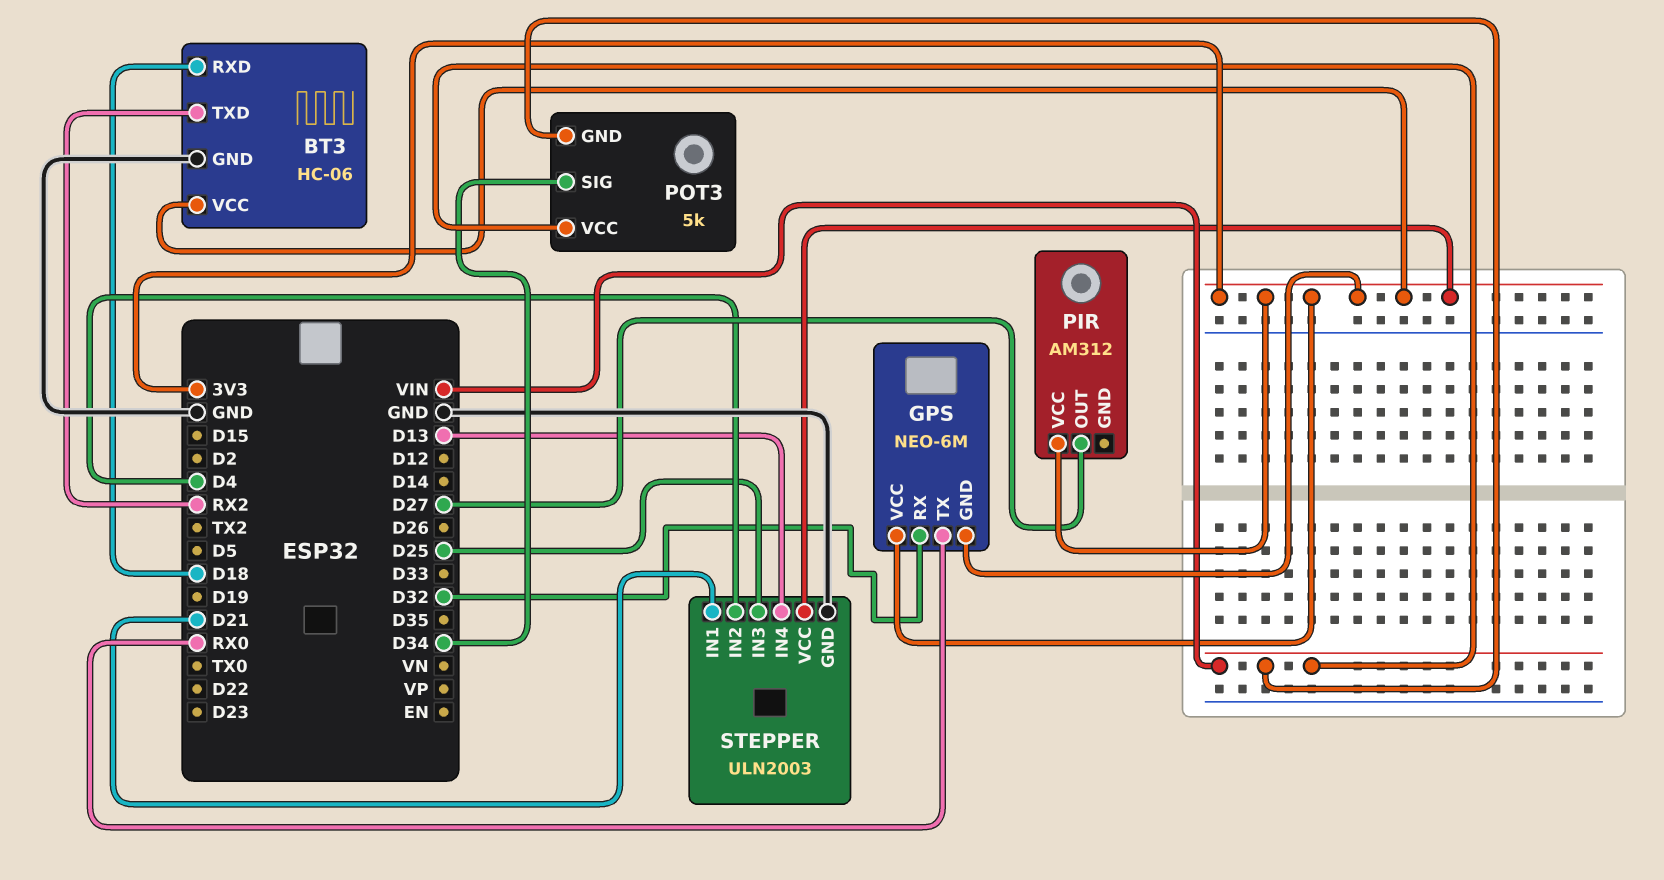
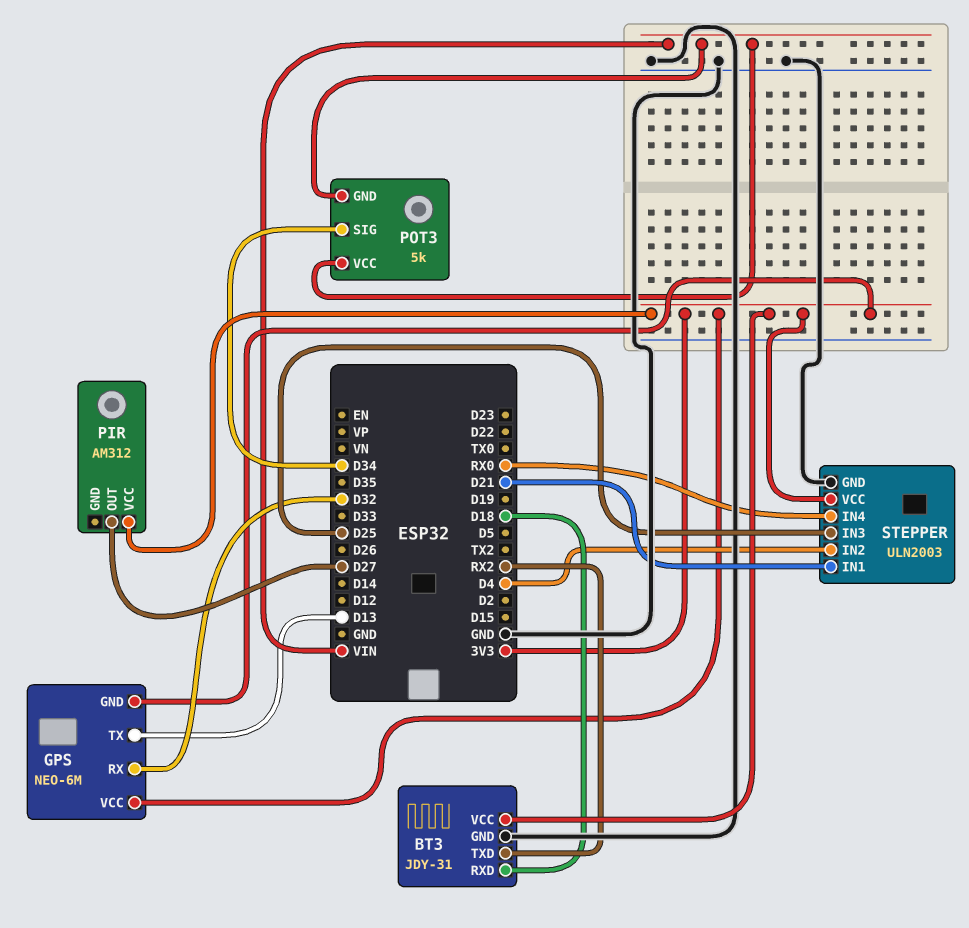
BT3: HC-06 -> JDY-31
GPS pin TX: RX0 -> D13
STEPPER pin IN4: D13 -> RX0

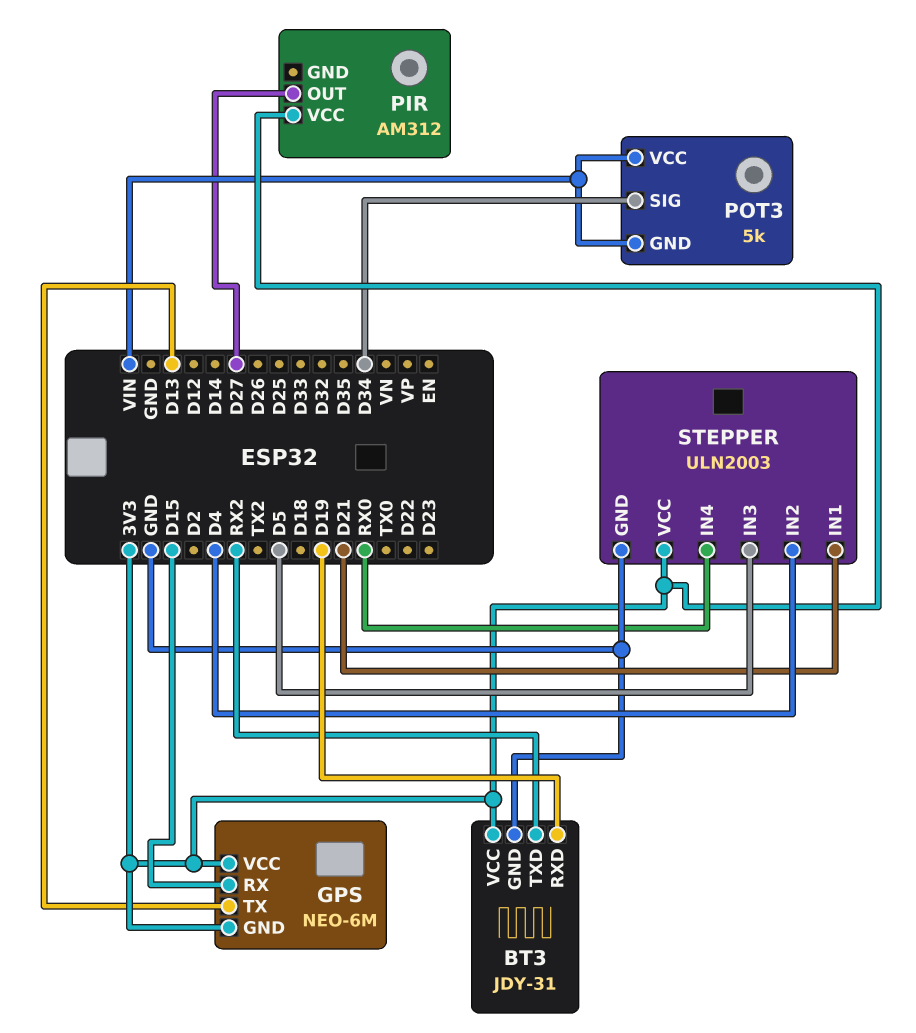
BT3 pin RXD: D18 -> D19
GPS pin RX: D32 -> D15
STEPPER pin IN3: D25 -> D5

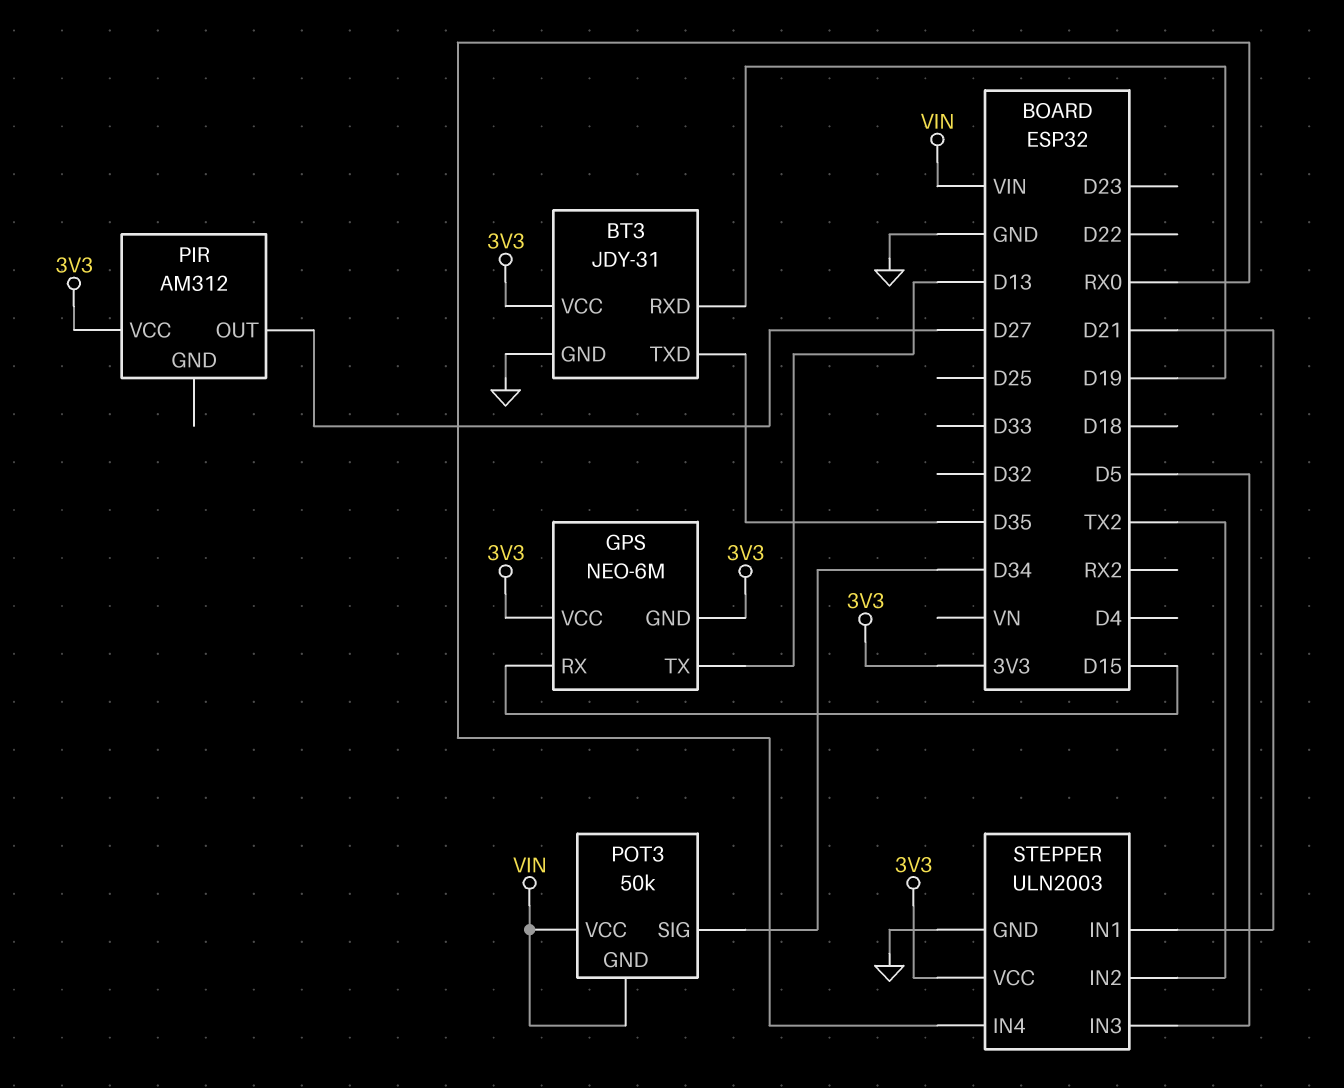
BT3 pin TXD: RX2 -> D35
POT3: 5k -> 50k
STEPPER pin IN2: D4 -> TX2

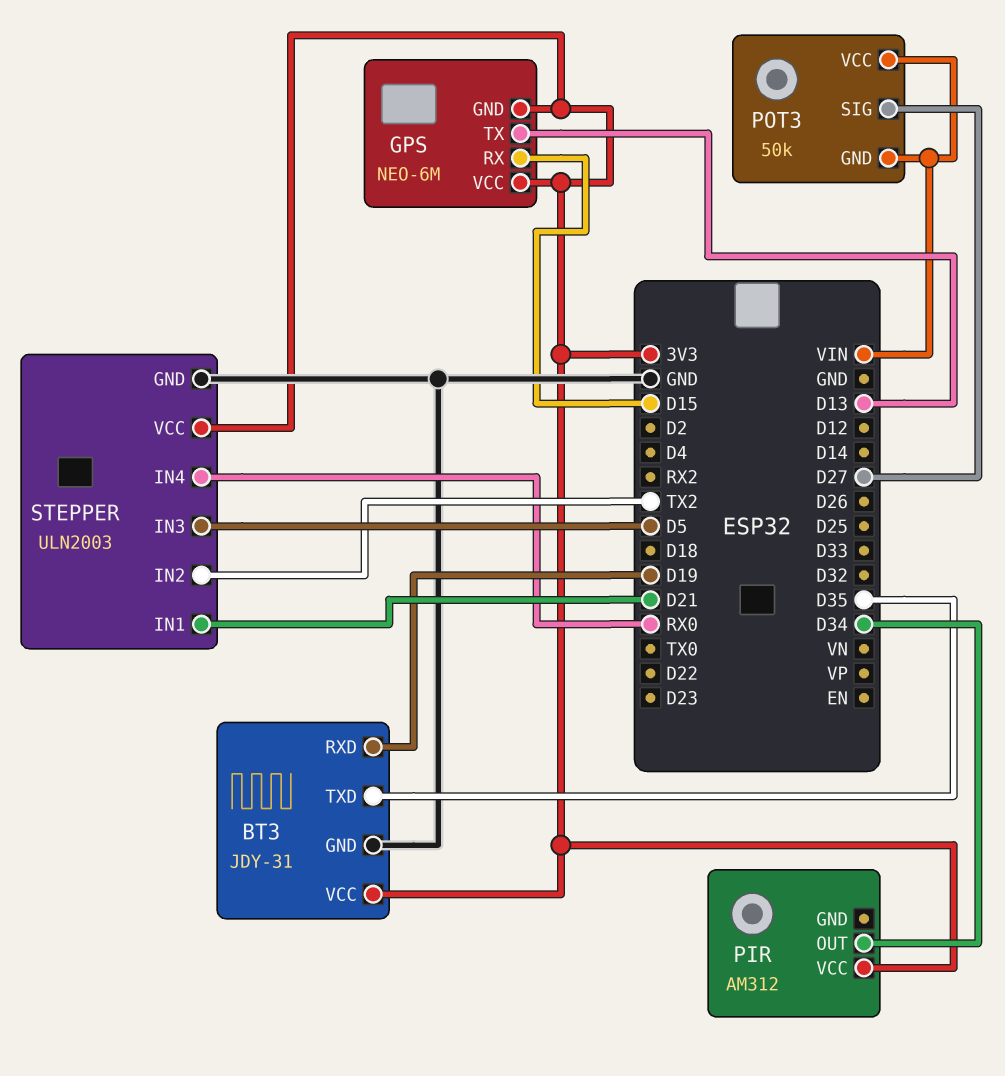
PIR pin OUT: D27 -> D34
POT3 pin SIG: D34 -> D27

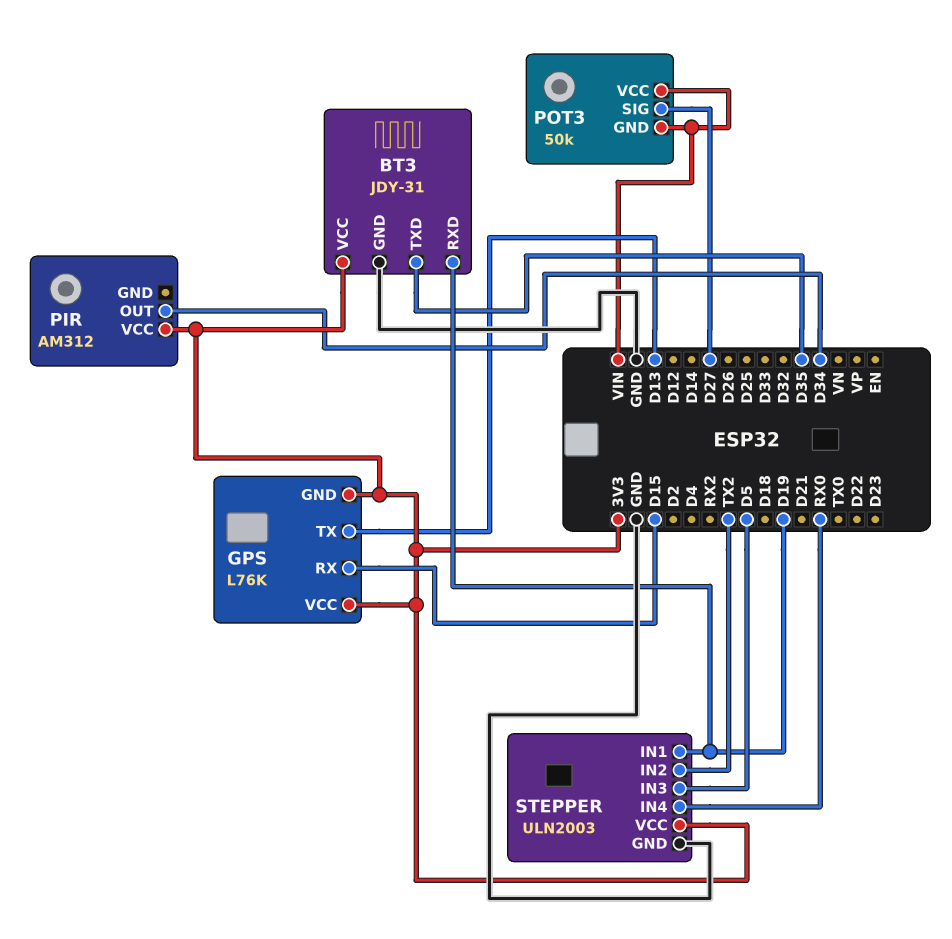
GPS: NEO-6M -> L76K
STEPPER pin IN1: D21 -> D19

